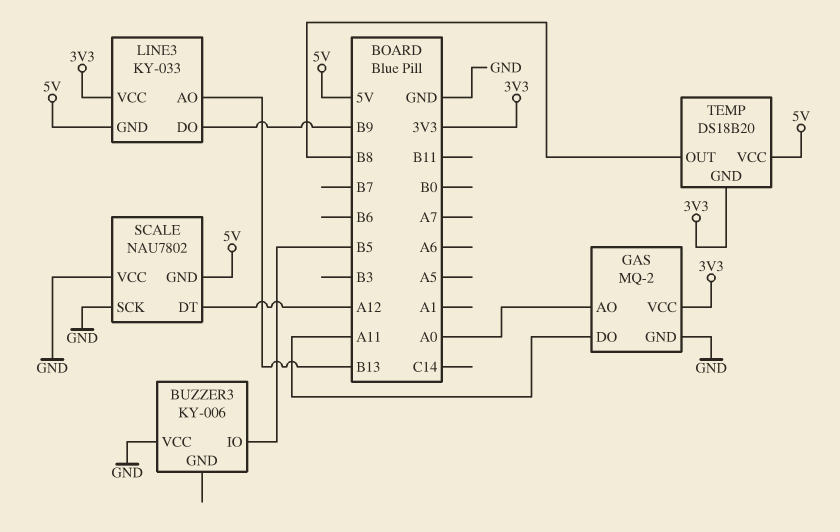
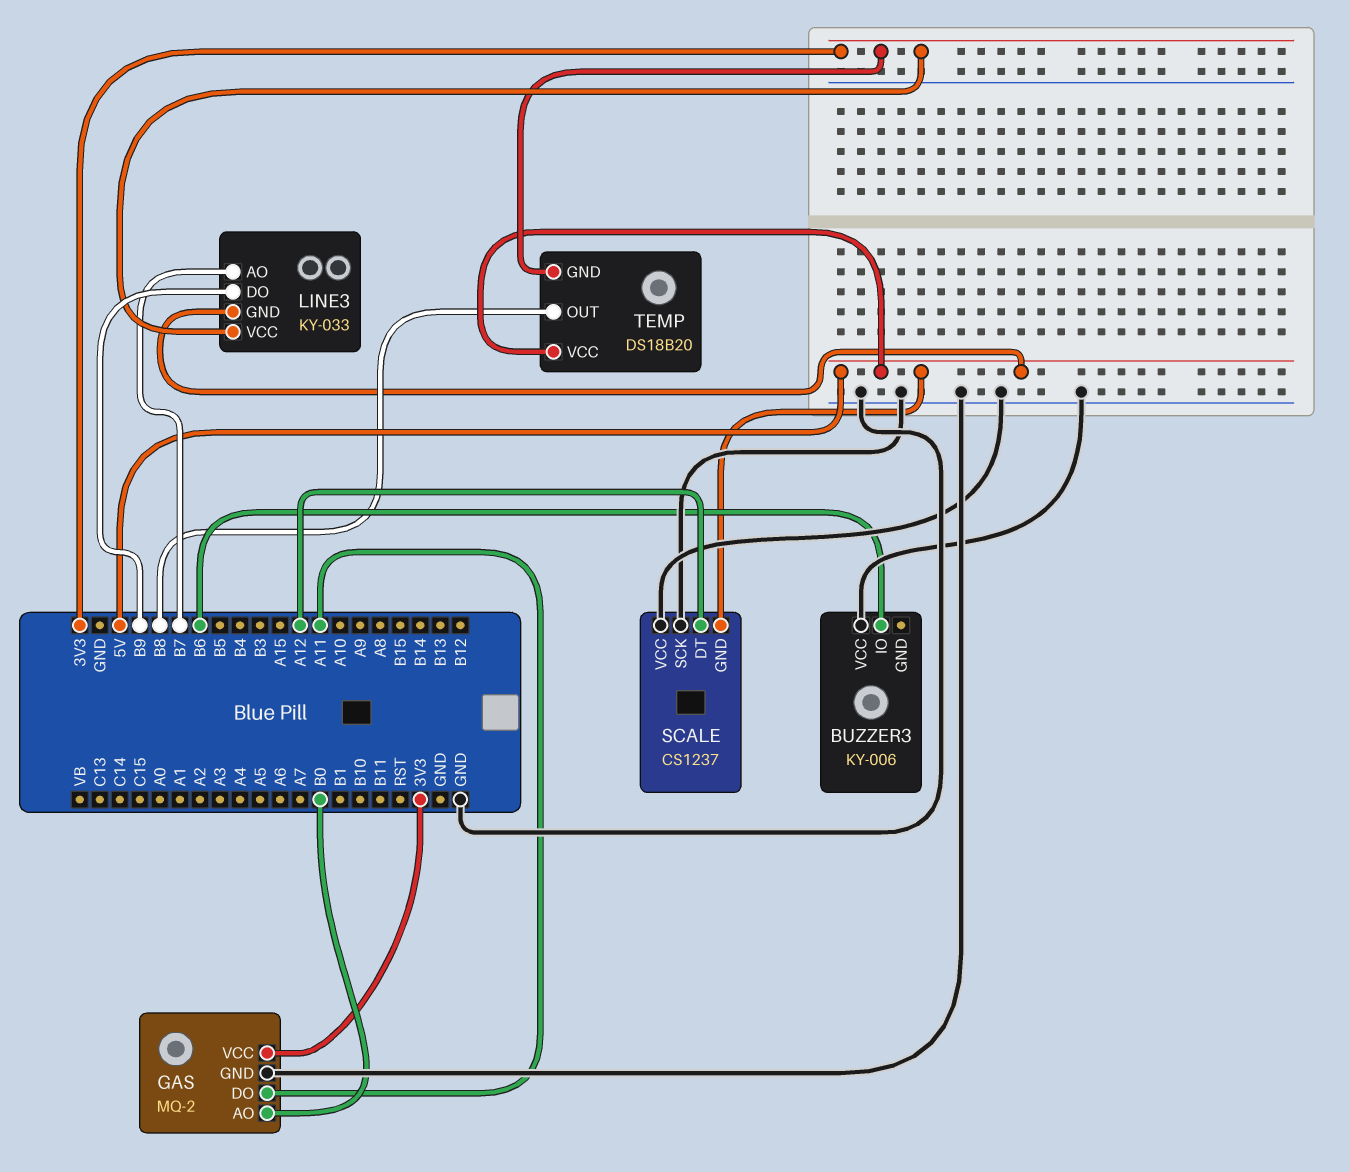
BUZZER3 pin IO: B5 -> B6
GAS pin AO: A0 -> B0
LINE3 pin AO: B13 -> B7
SCALE: NAU7802 -> CS1237

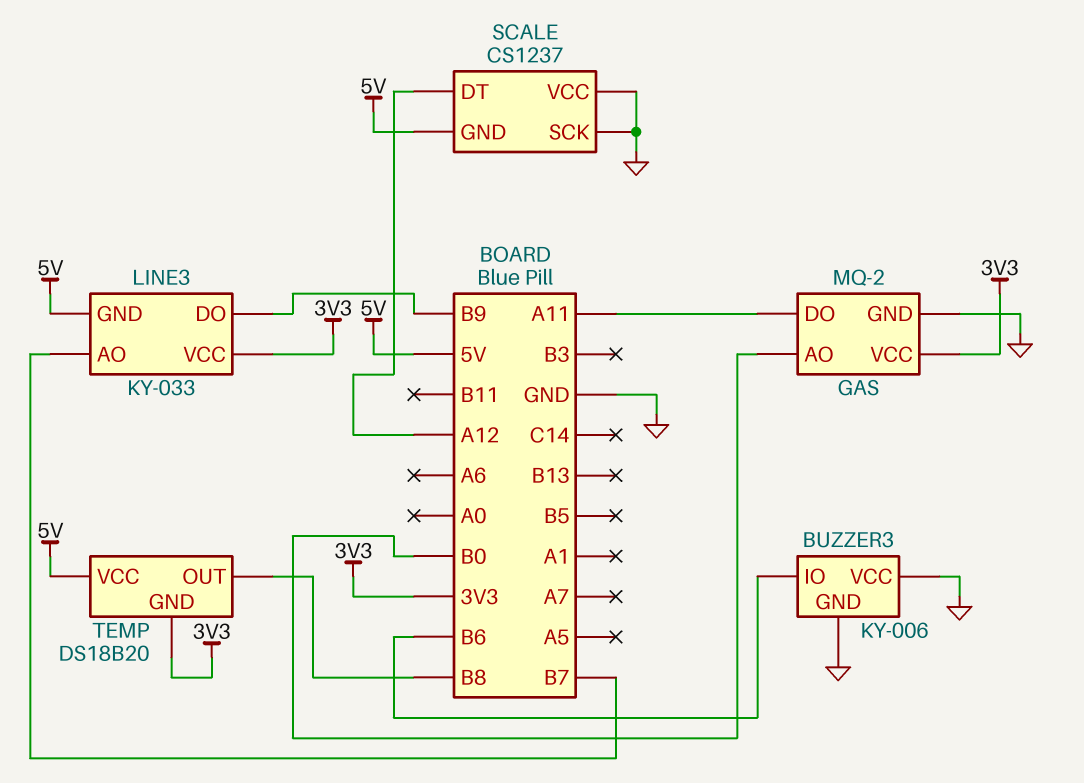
BUZZER3 pin GND: none -> GND

